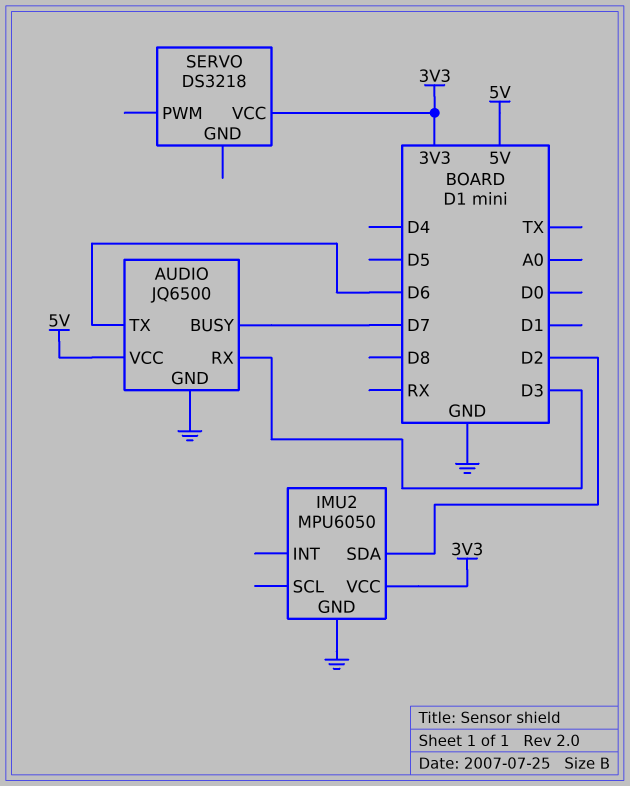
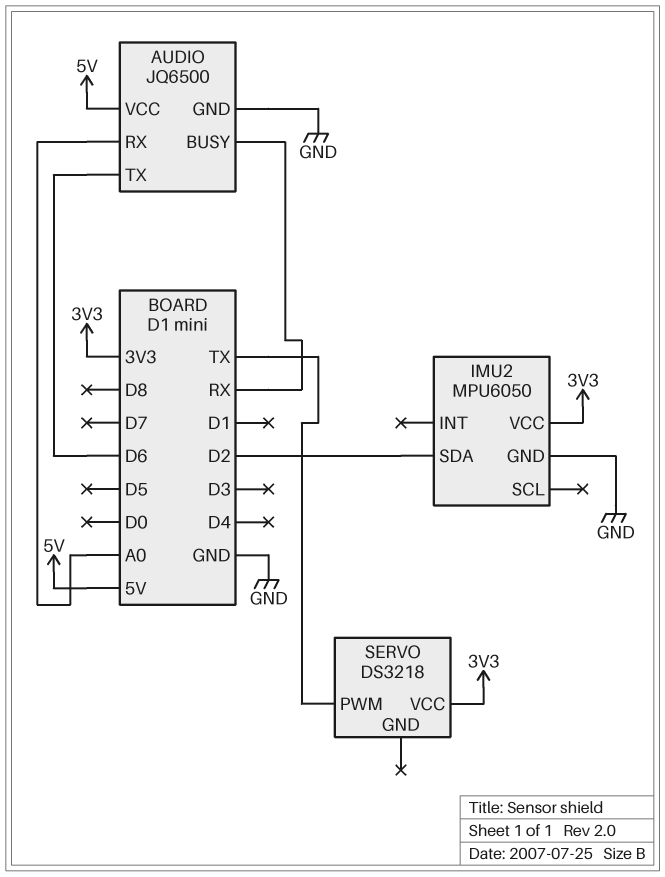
AUDIO pin BUSY: D7 -> RX
AUDIO pin RX: D3 -> A0
SERVO pin PWM: none -> TX

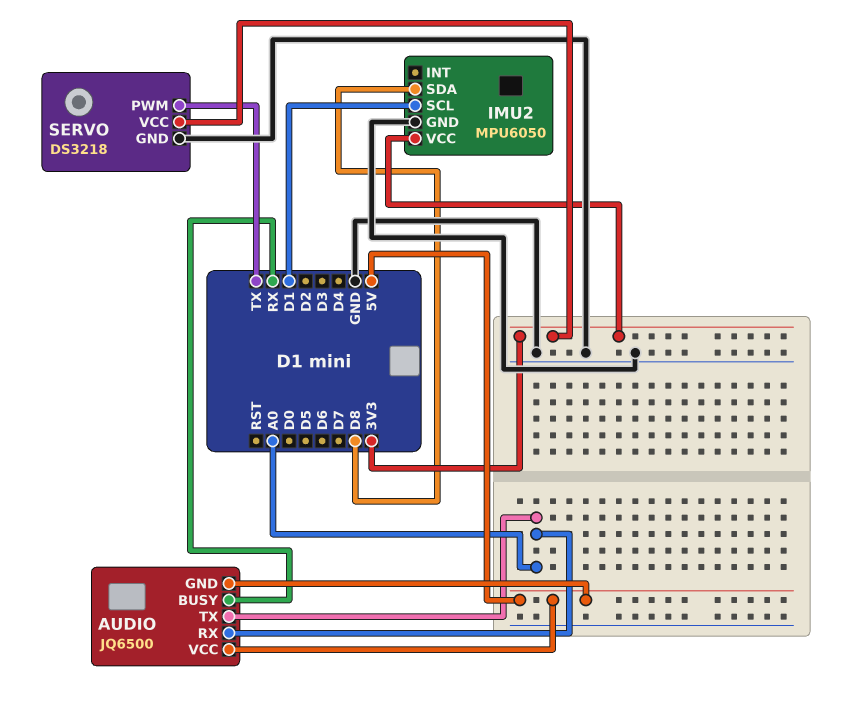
AUDIO pin GND: GND -> 5V
AUDIO pin TX: D6 -> A0
IMU2 pin SCL: none -> D1
IMU2 pin SDA: D2 -> D8
SERVO pin GND: none -> GND

